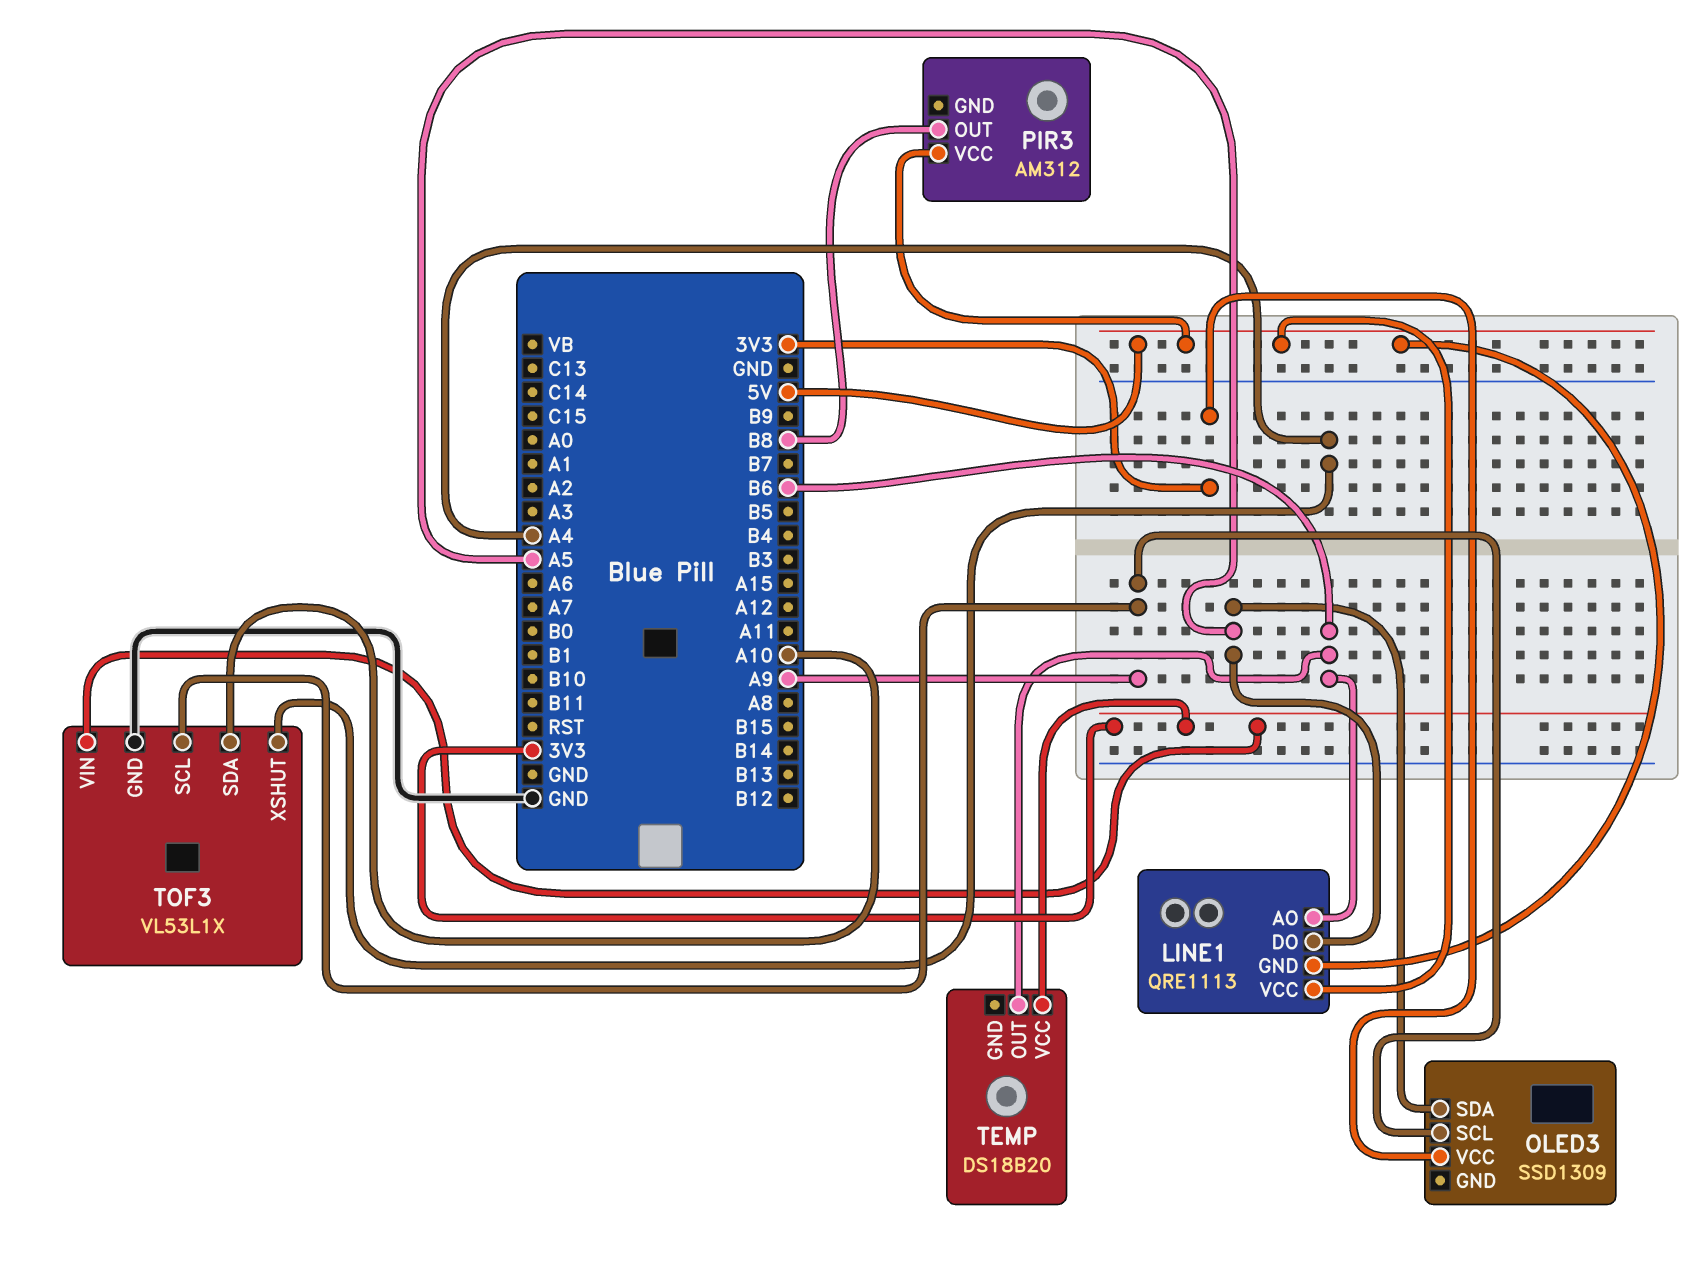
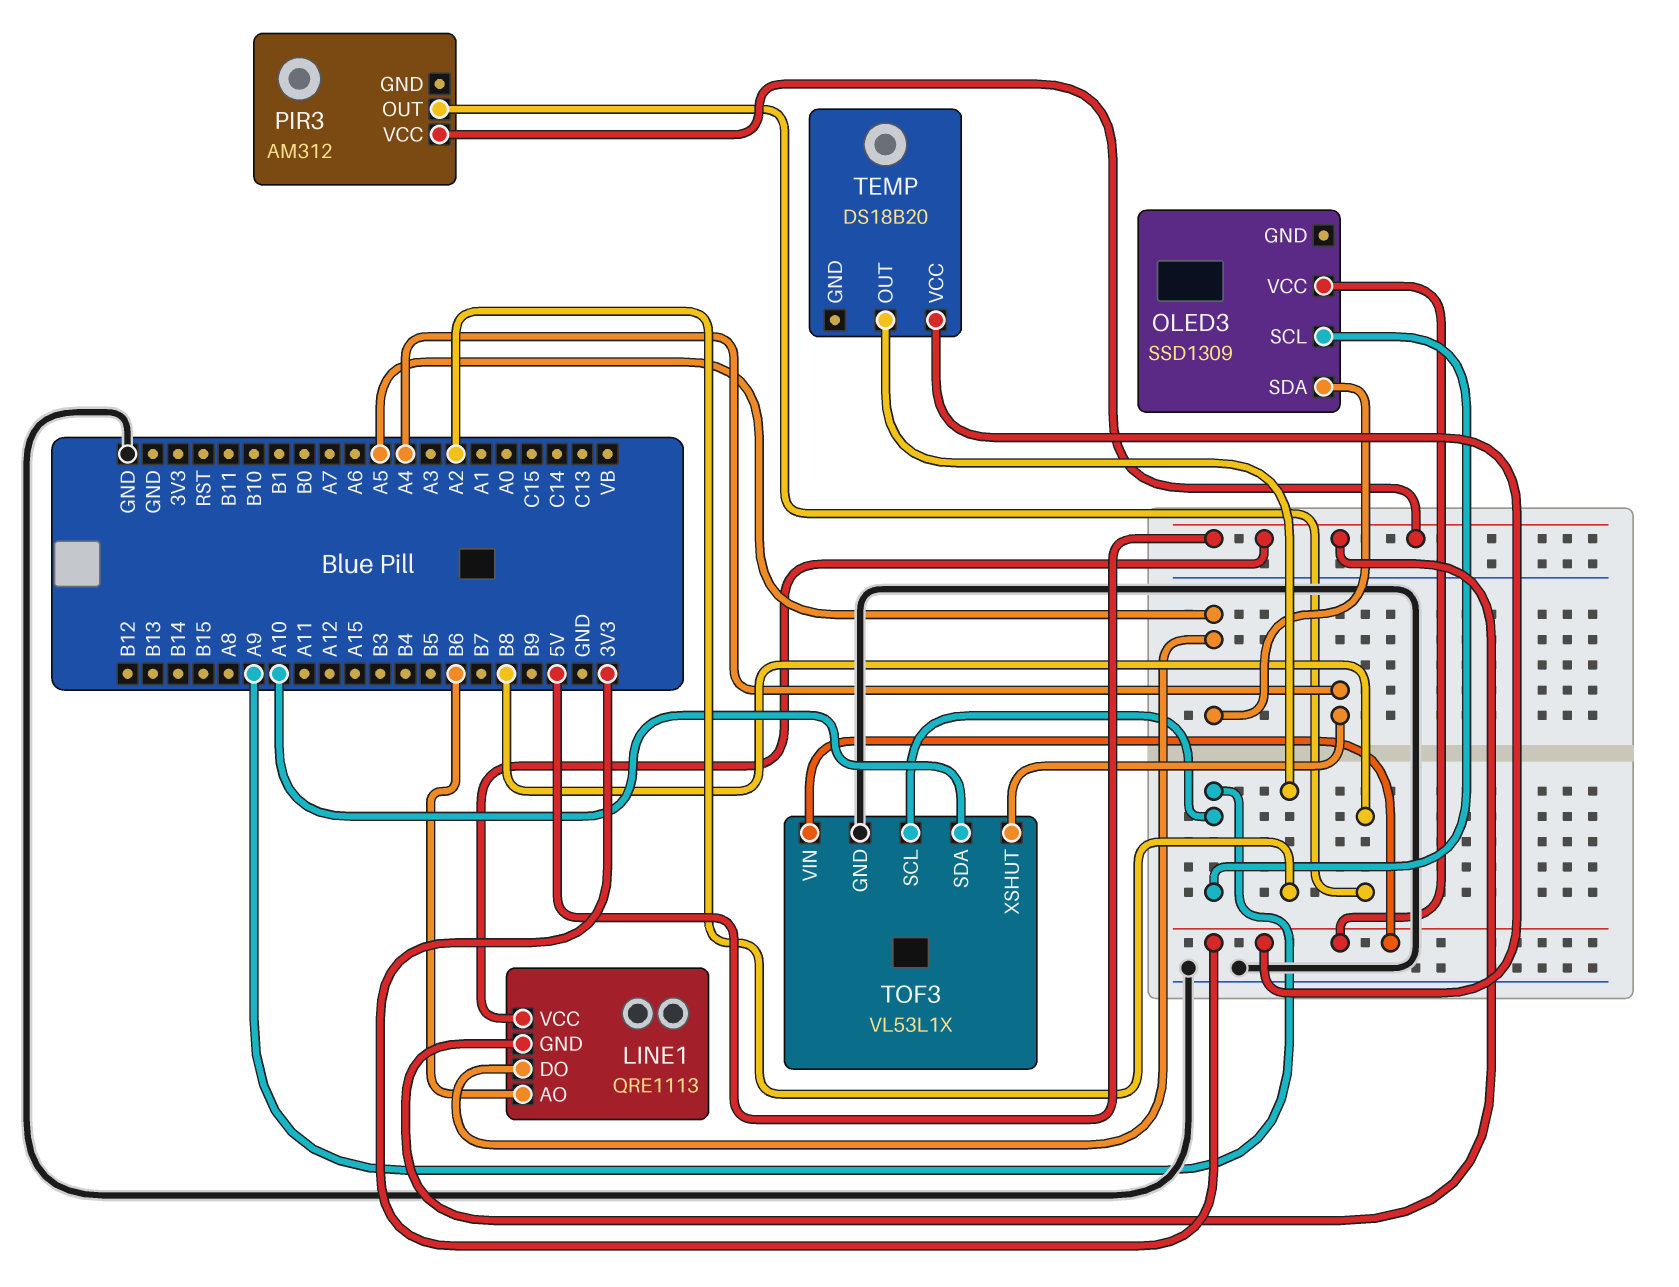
TEMP pin OUT: B6 -> A2

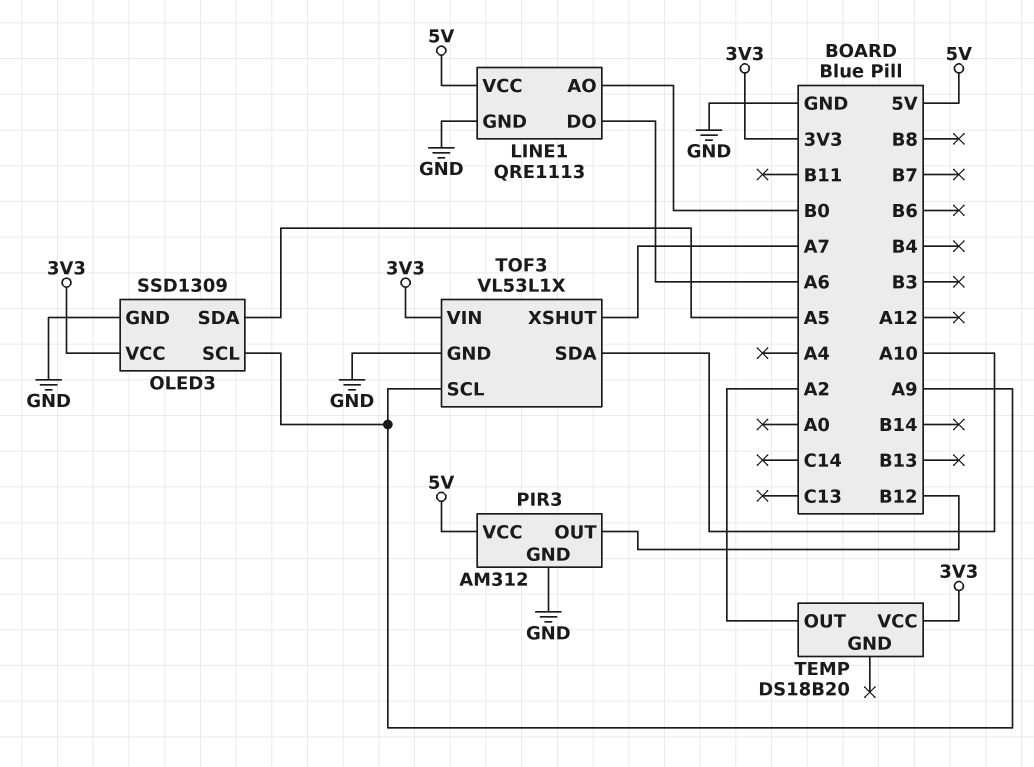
LINE1 pin AO: B6 -> B0
LINE1 pin DO: A5 -> A6
LINE1 pin GND: 5V -> GND
OLED3 pin GND: none -> GND
PIR3 pin GND: none -> GND
PIR3 pin OUT: B8 -> B12
TOF3 pin XSHUT: A4 -> A7

